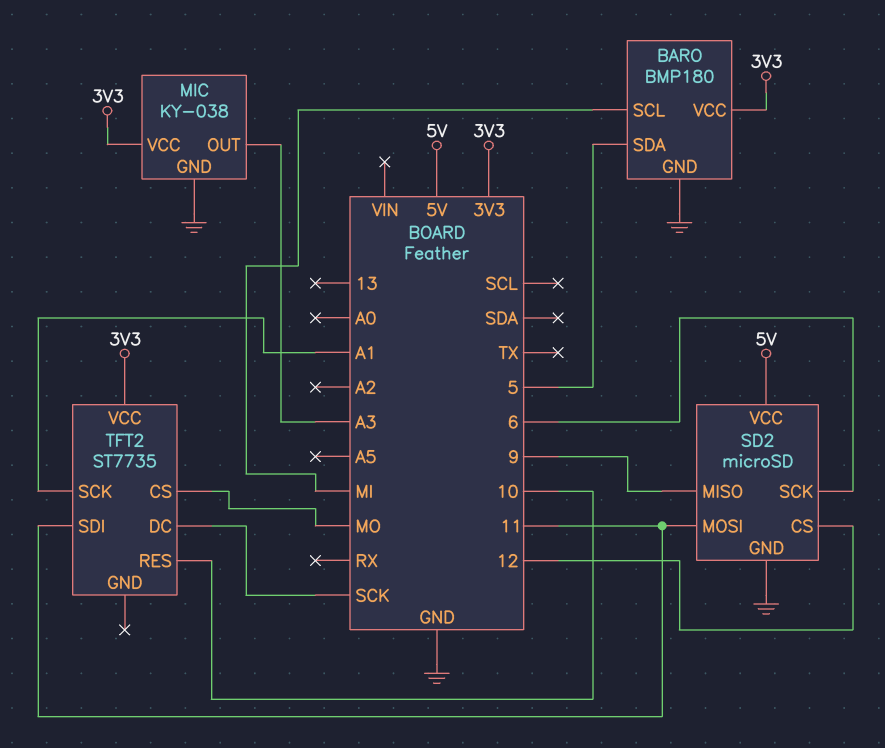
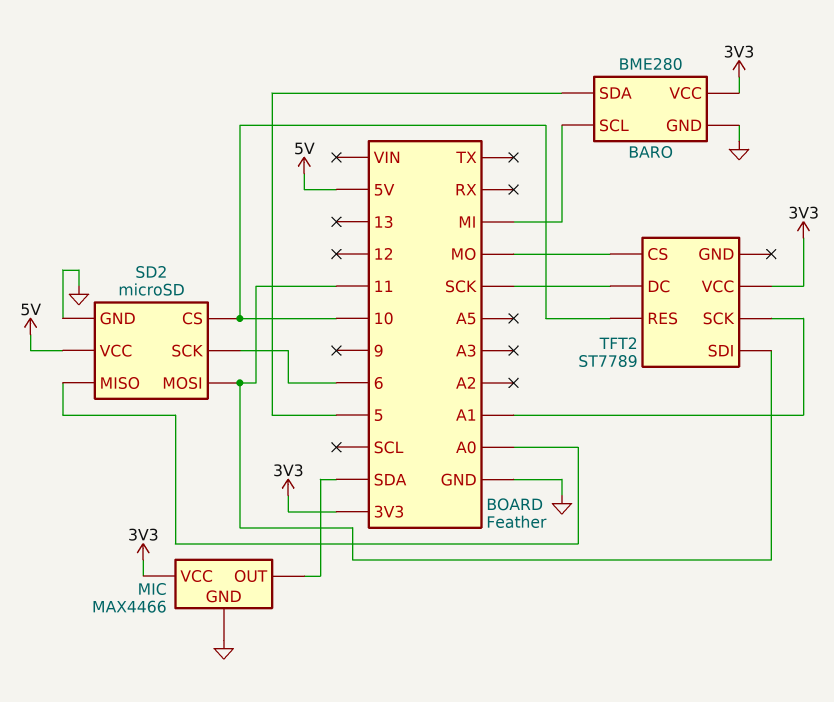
BARO: BMP180 -> BME280
MIC: KY-038 -> MAX4466
MIC pin OUT: A3 -> SDA
SD2 pin CS: 12 -> 10
SD2 pin MISO: 9 -> A0
TFT2: ST7735 -> ST7789

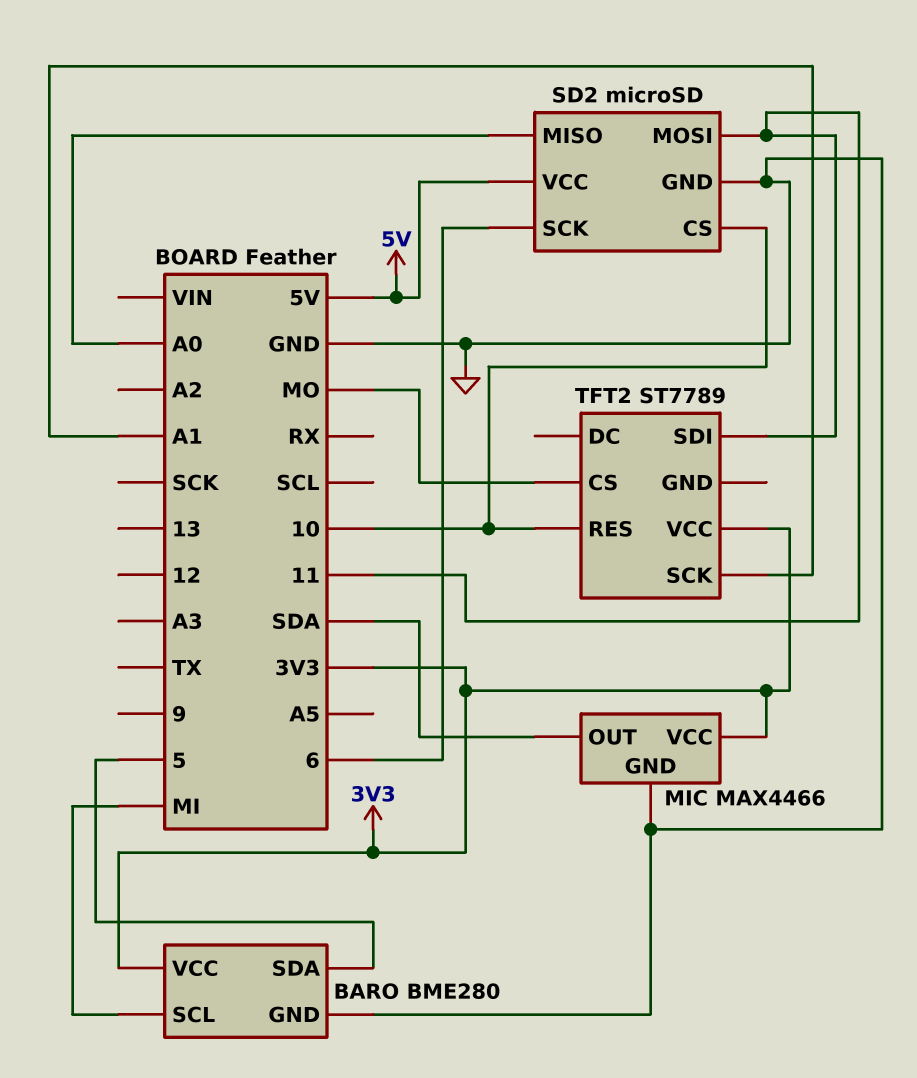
TFT2 pin DC: SCK -> none

